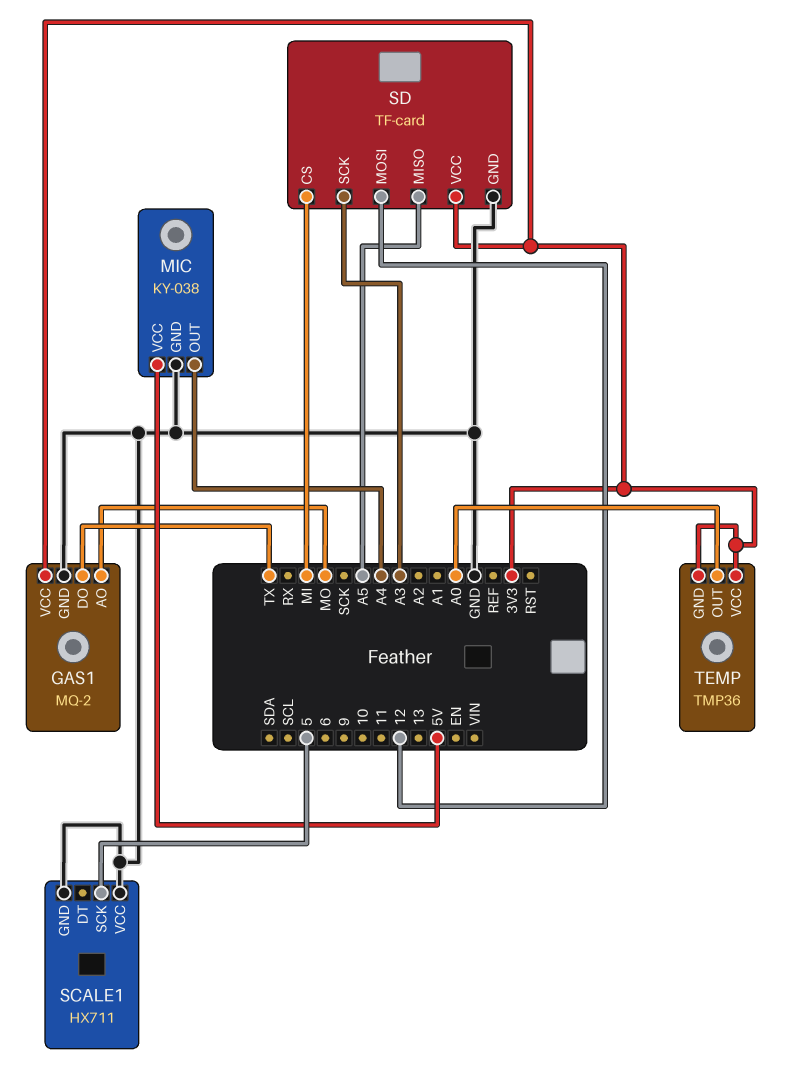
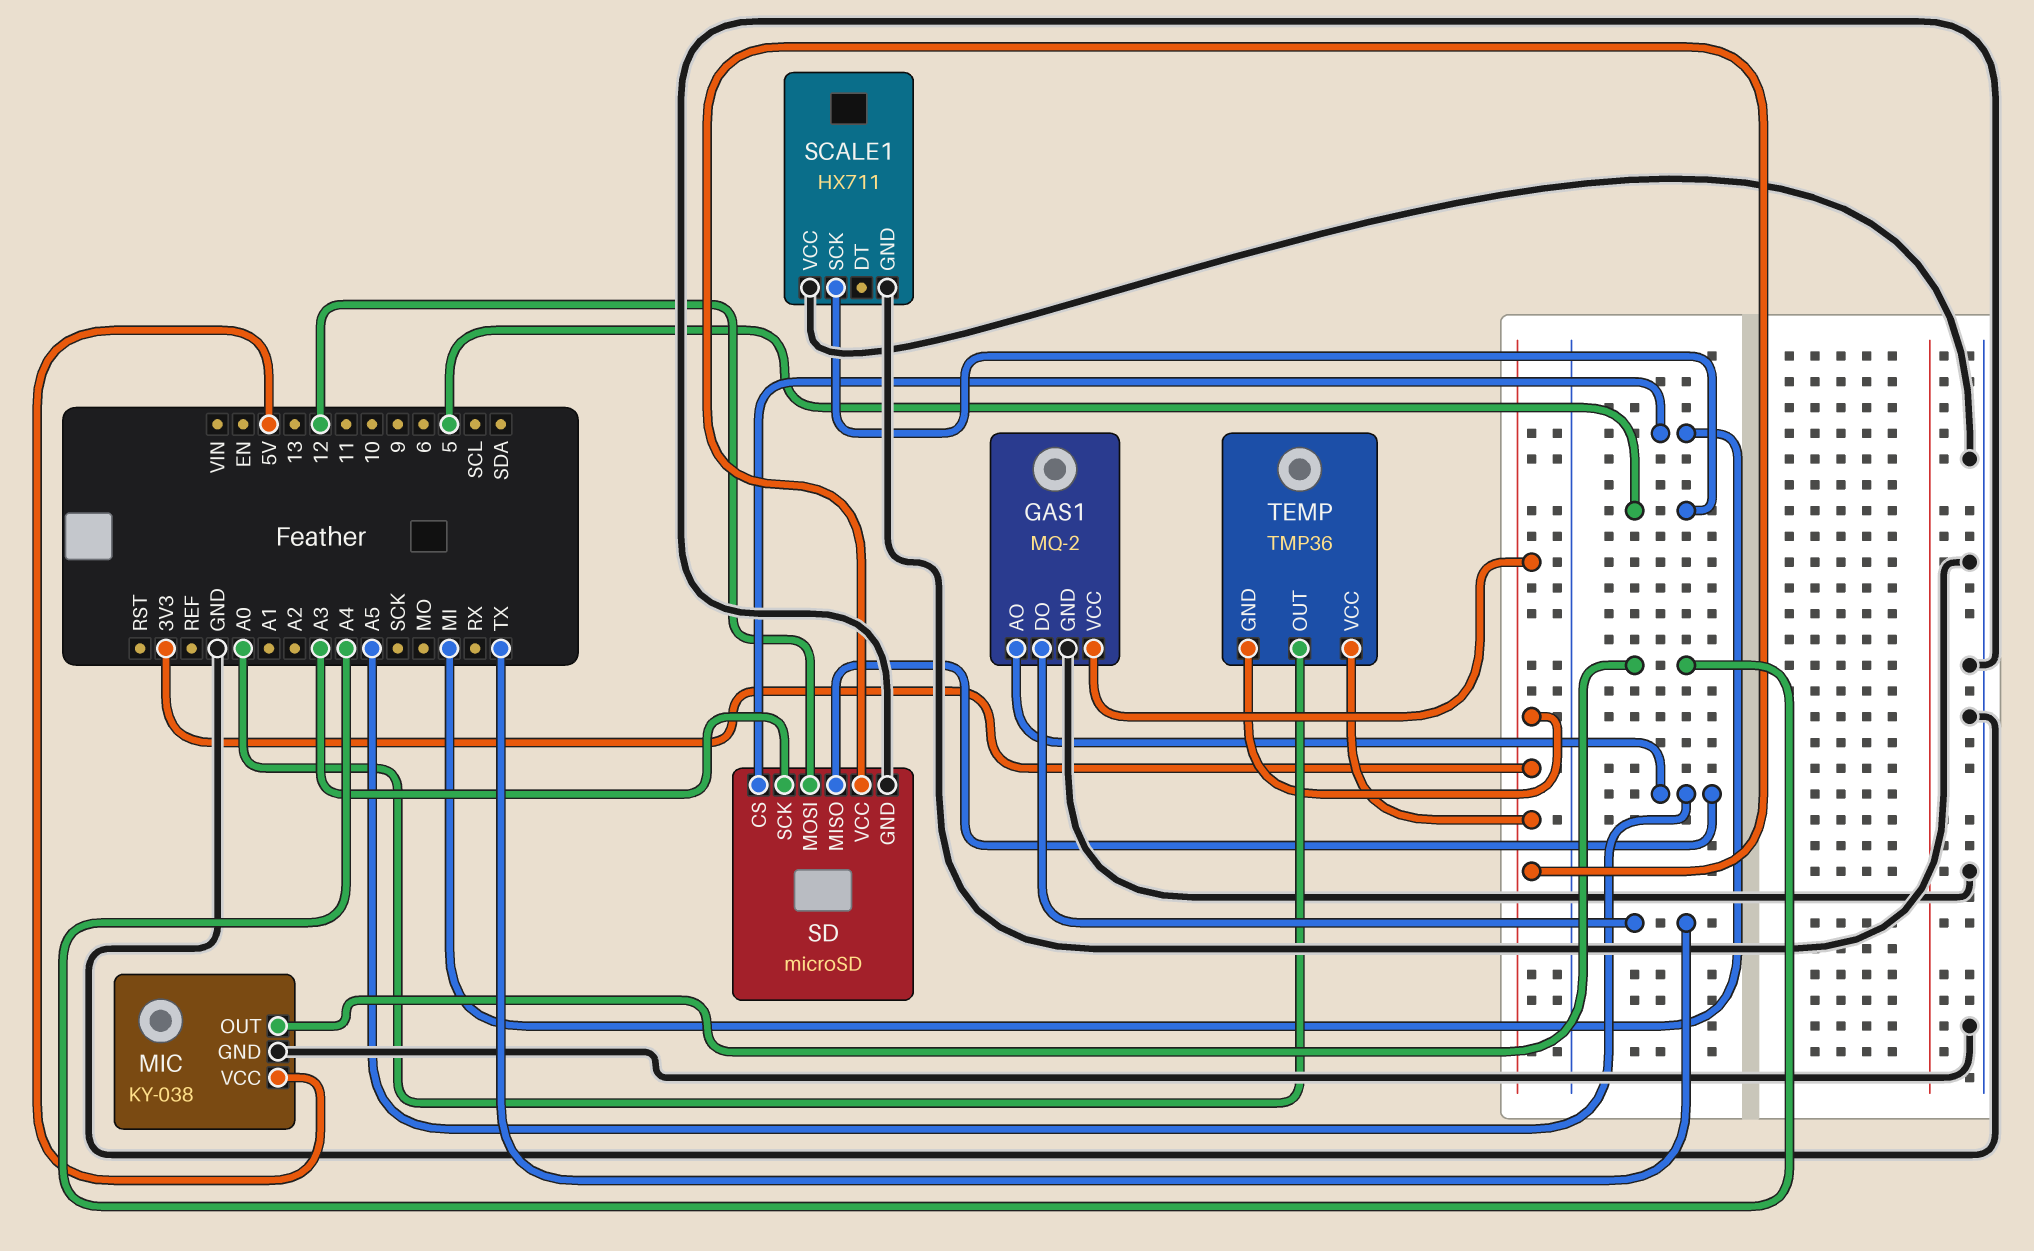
GAS1 pin AO: MO -> A5
SD: TF-card -> microSD

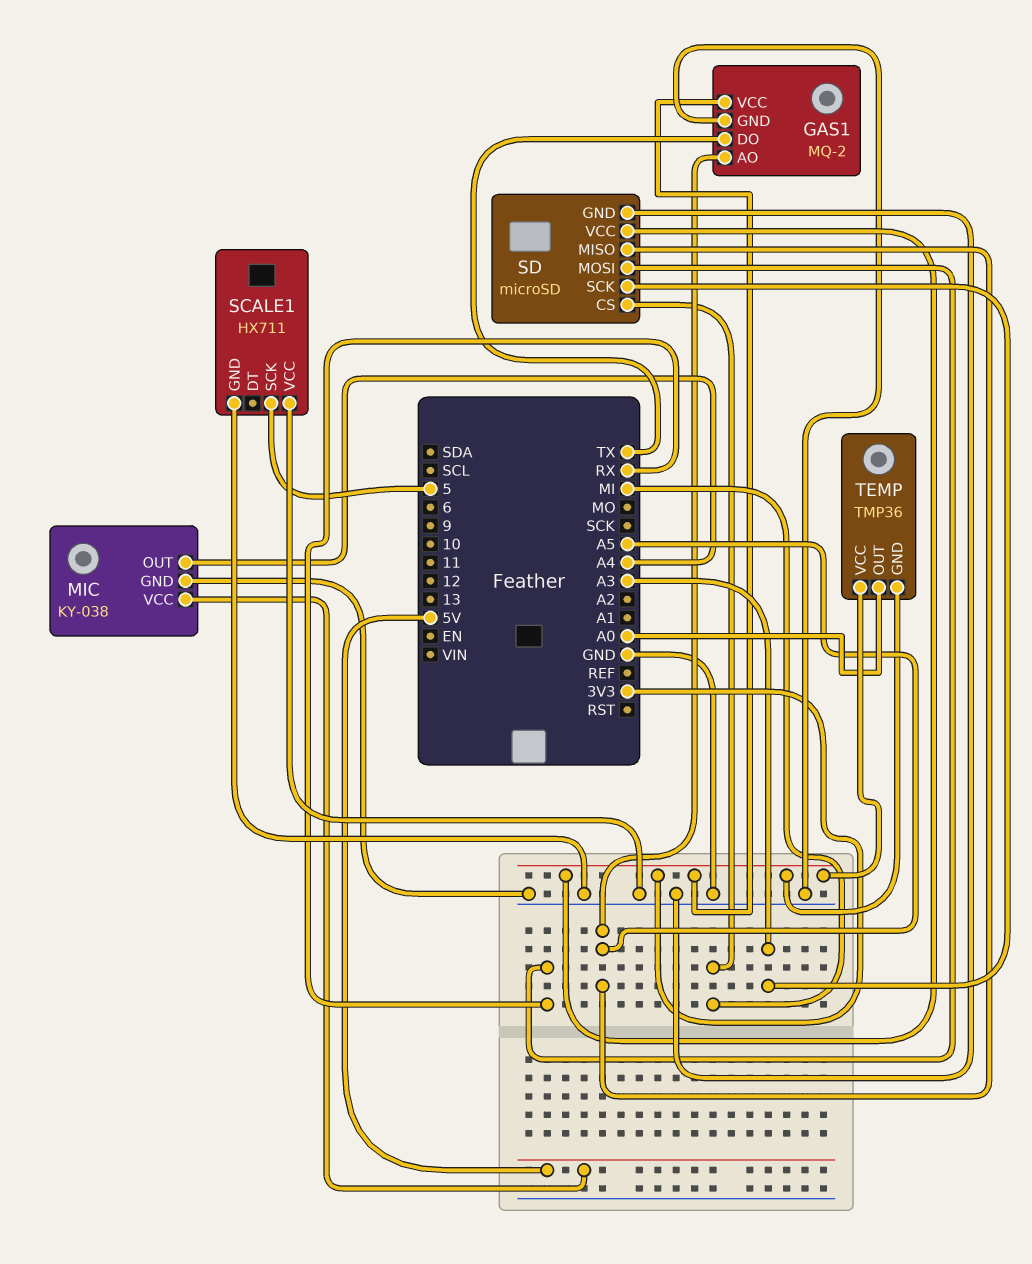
SD pin MOSI: 12 -> RX

